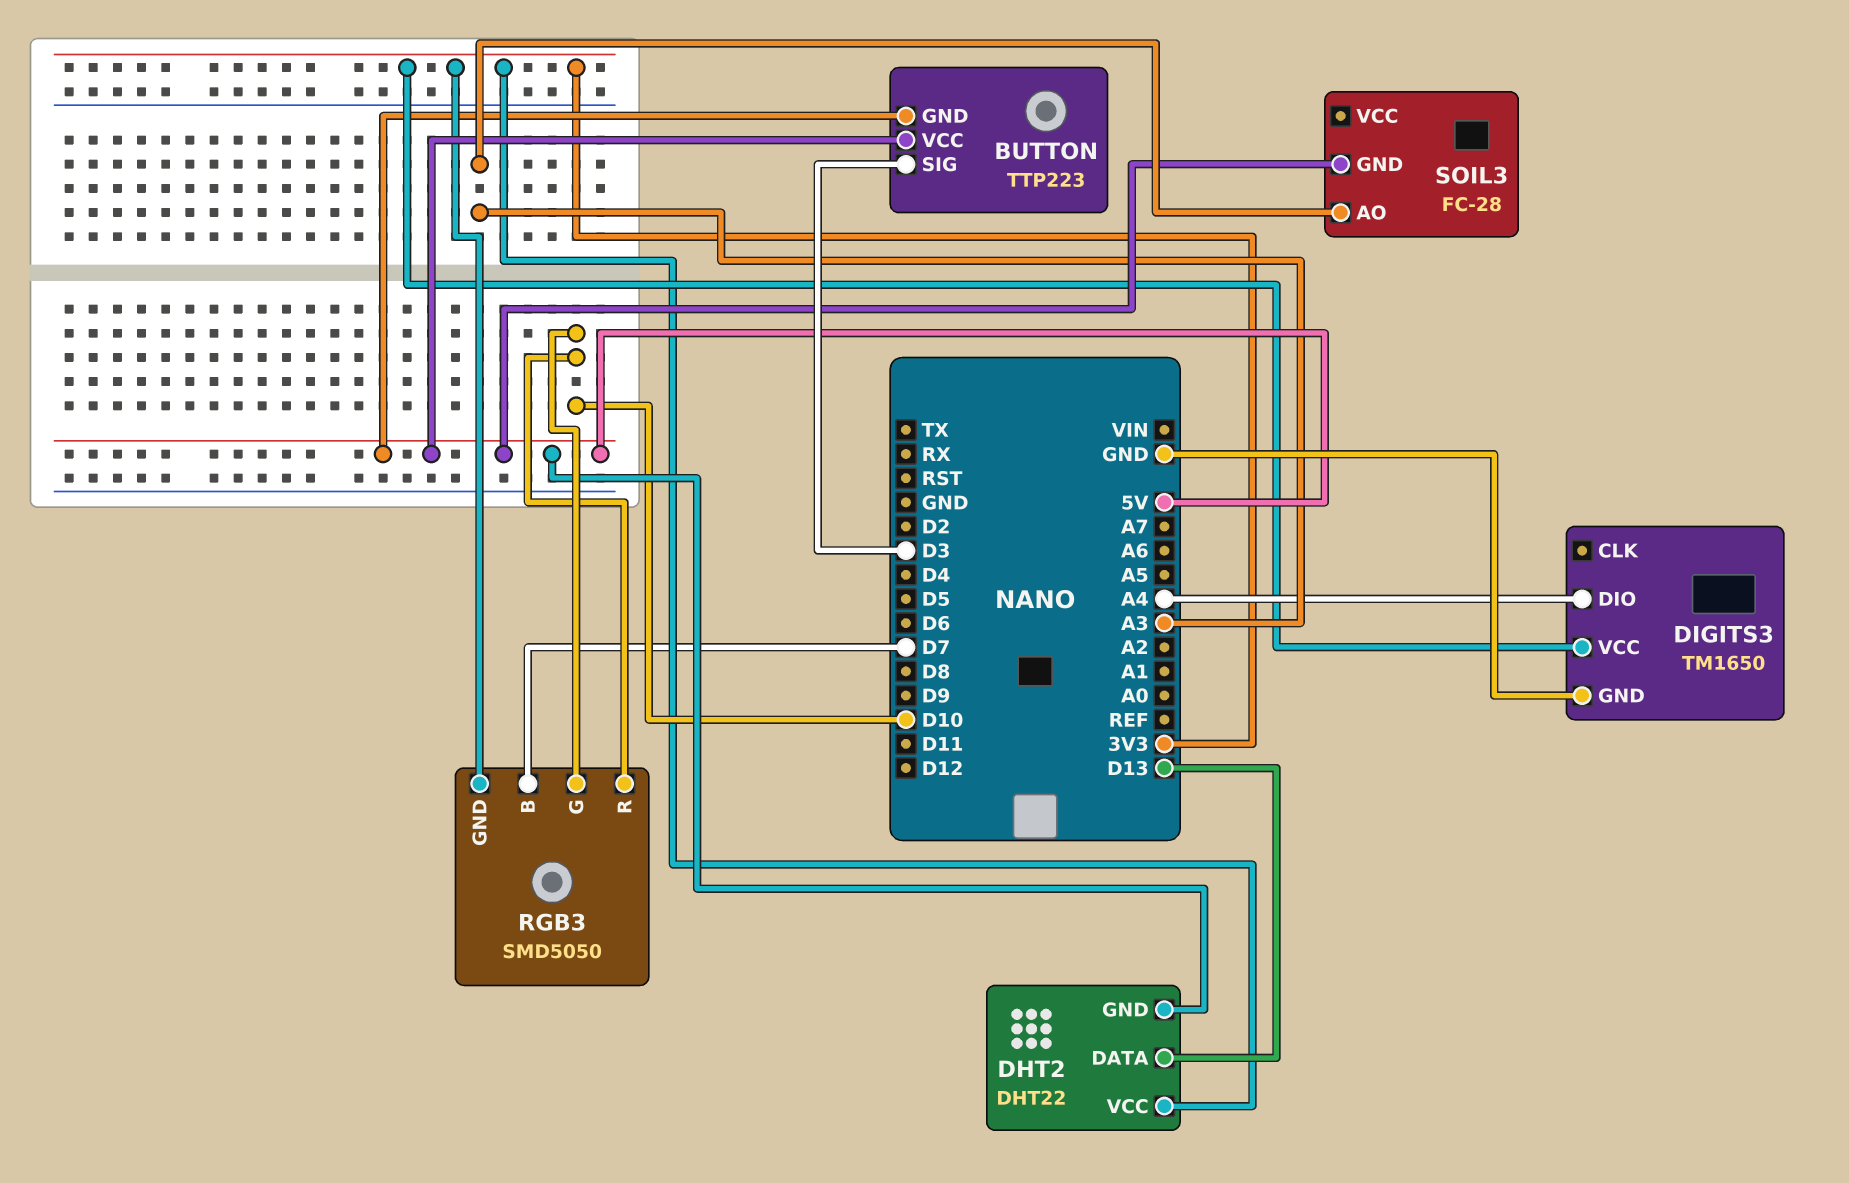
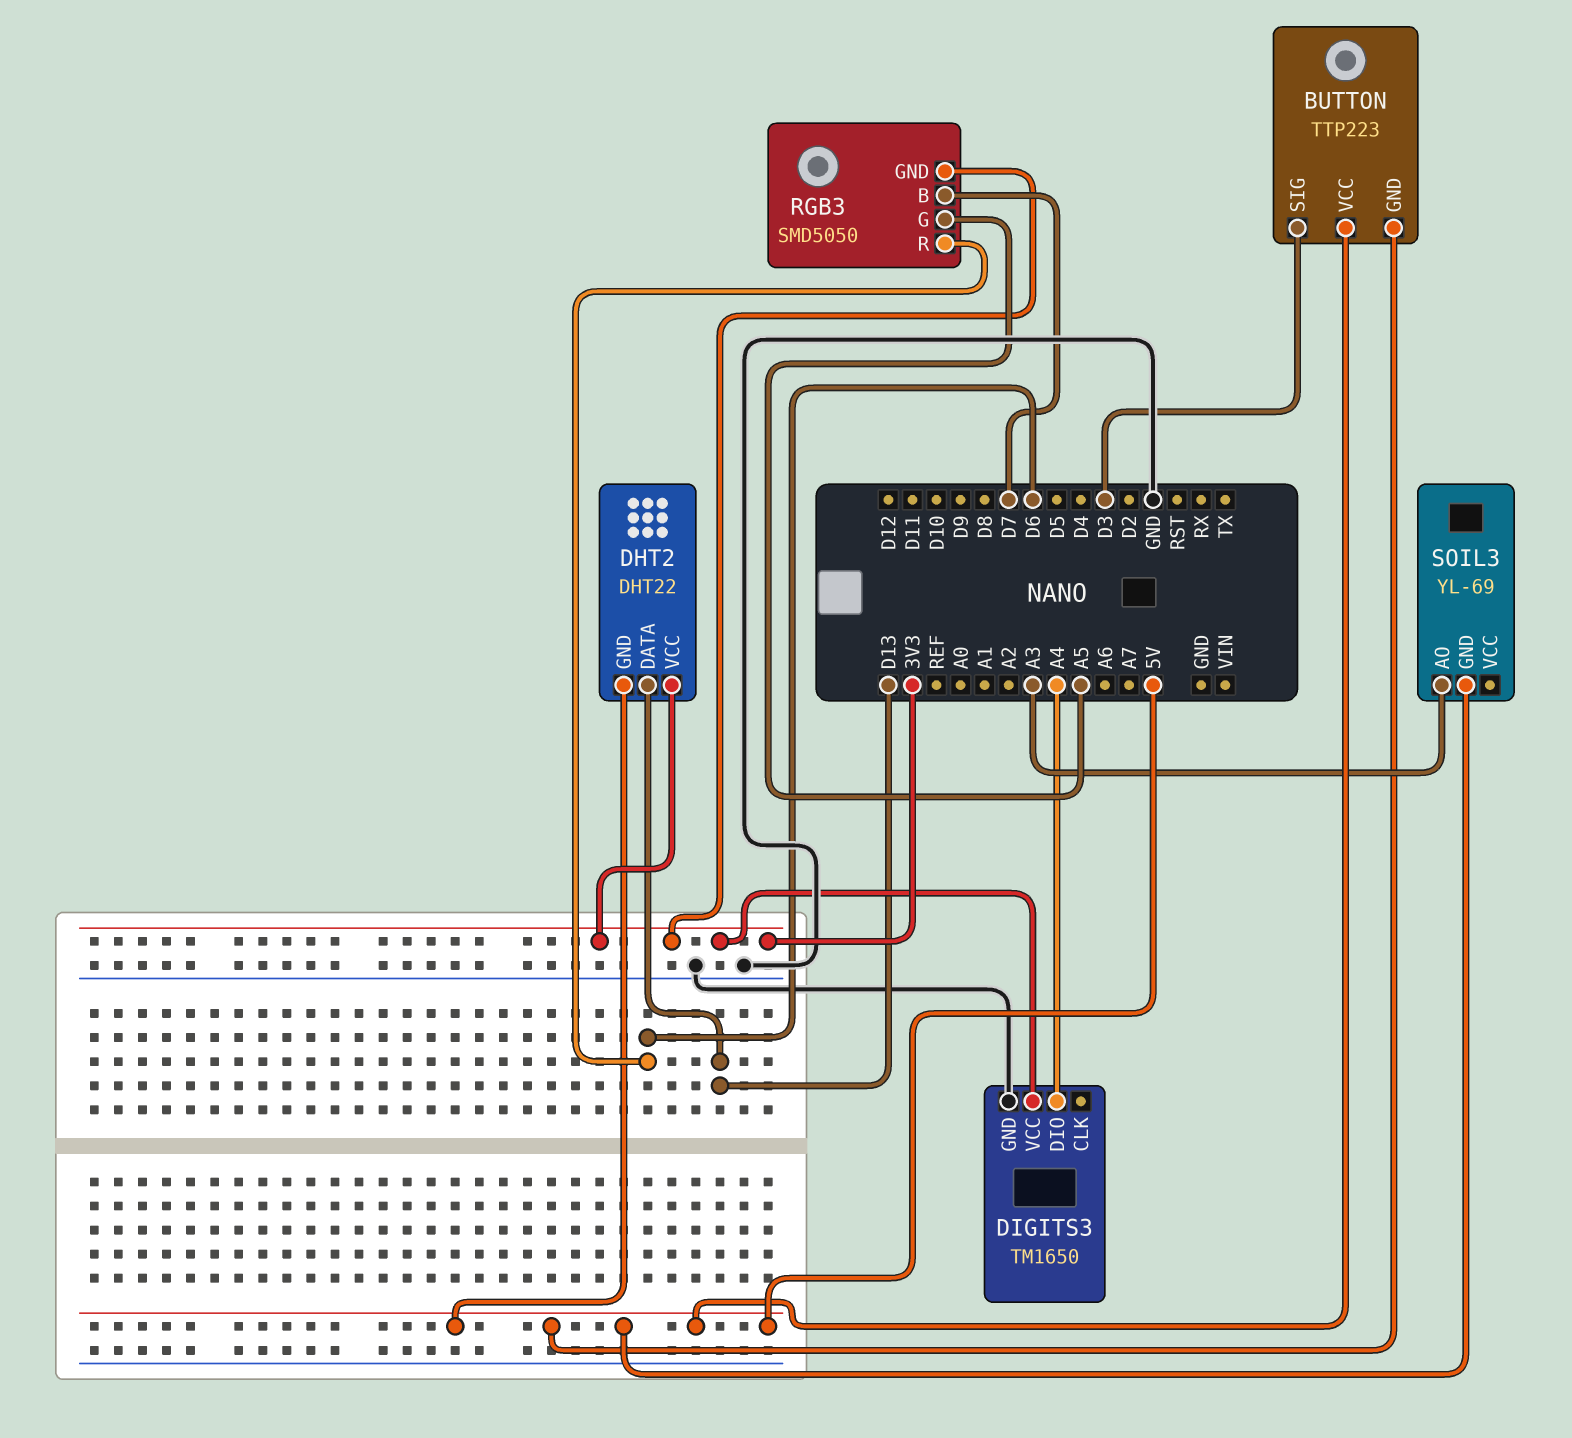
RGB3 pin G: D10 -> A5
RGB3 pin R: D10 -> D6
SOIL3: FC-28 -> YL-69

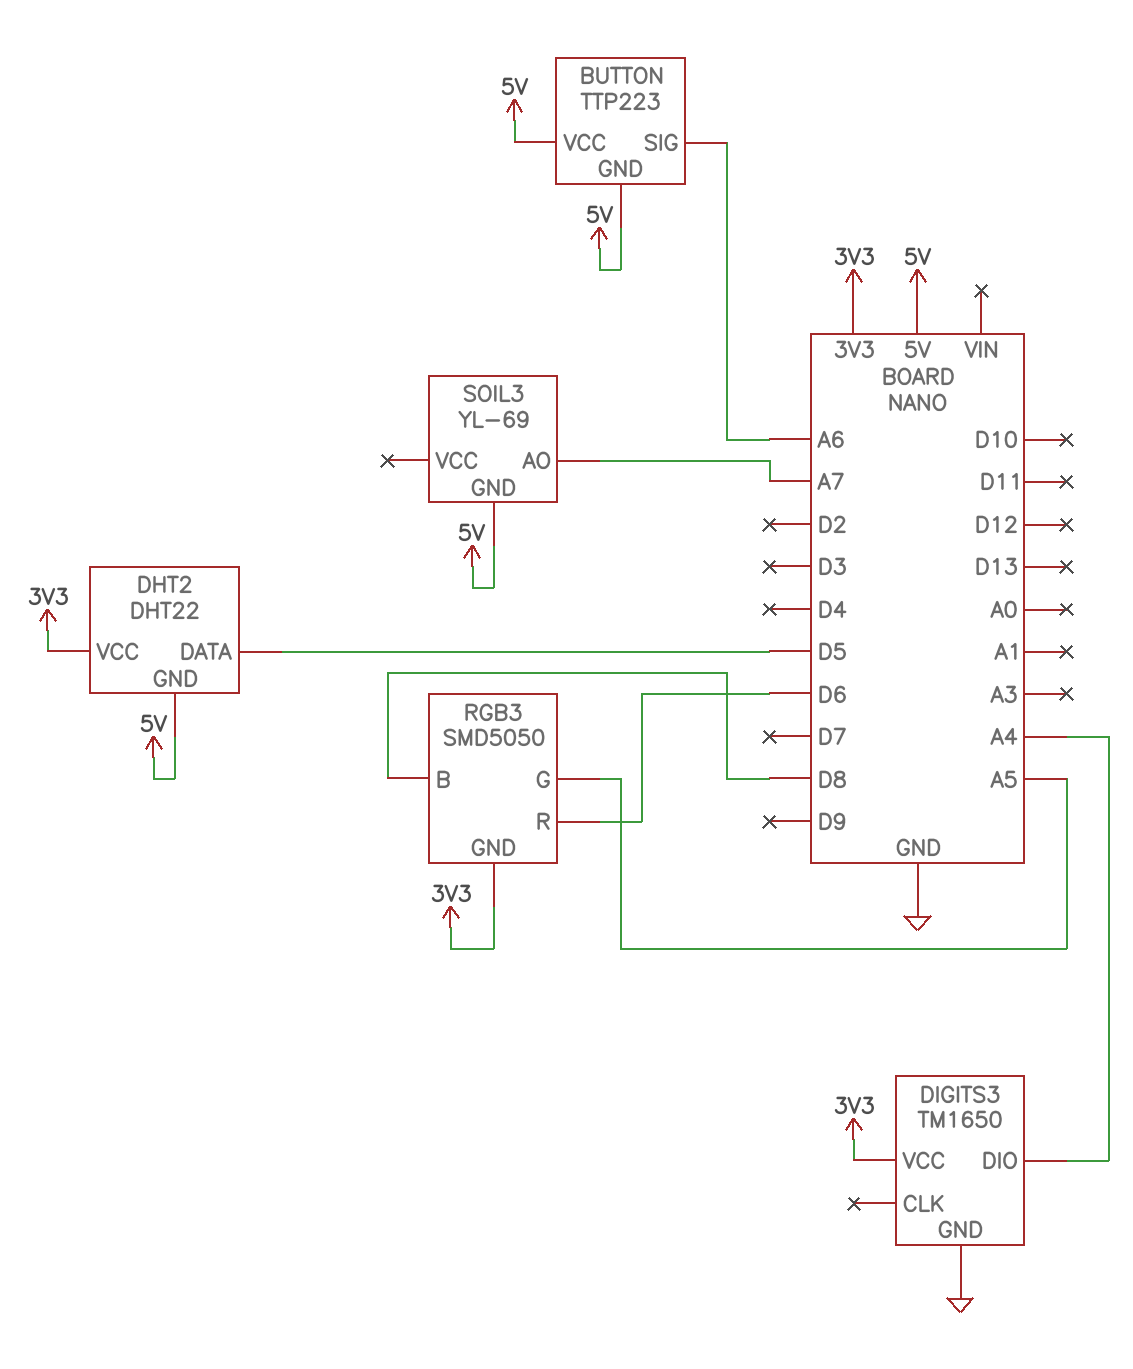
BUTTON pin SIG: D3 -> A6
DHT2 pin DATA: D13 -> D5
RGB3 pin B: D7 -> D8
SOIL3 pin AO: A3 -> A7

